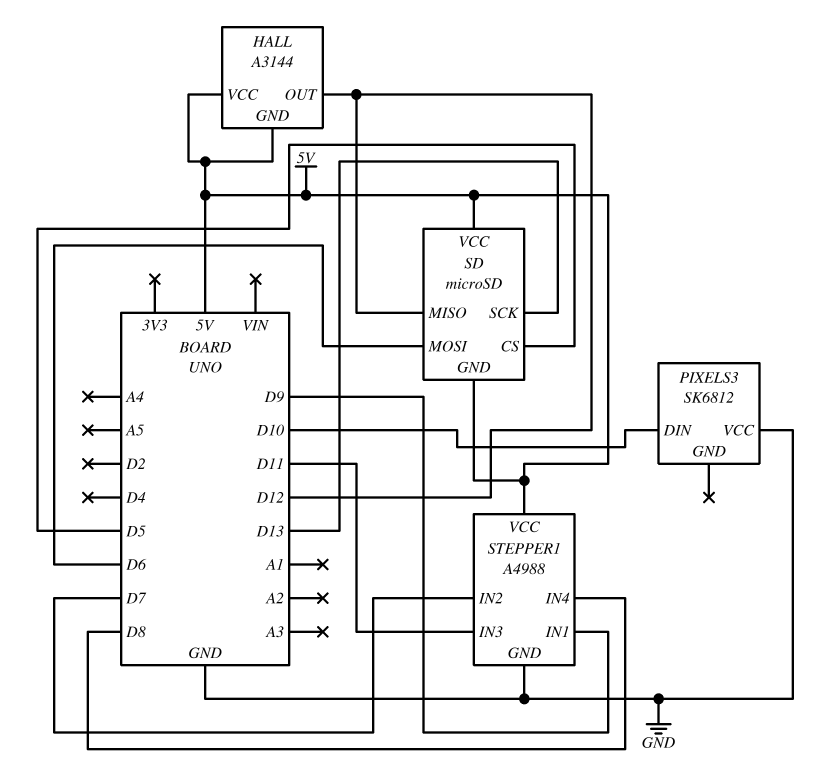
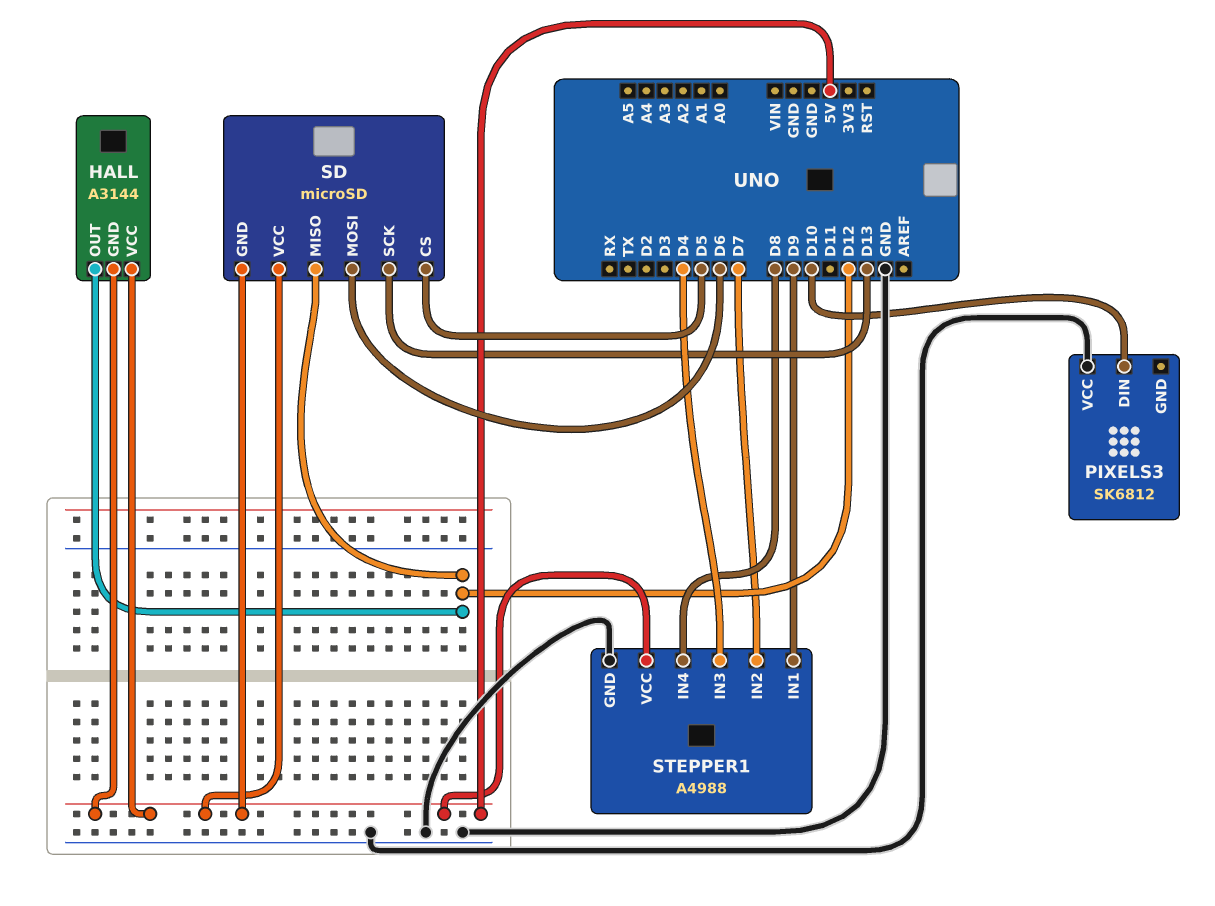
STEPPER1 pin IN3: D11 -> D4

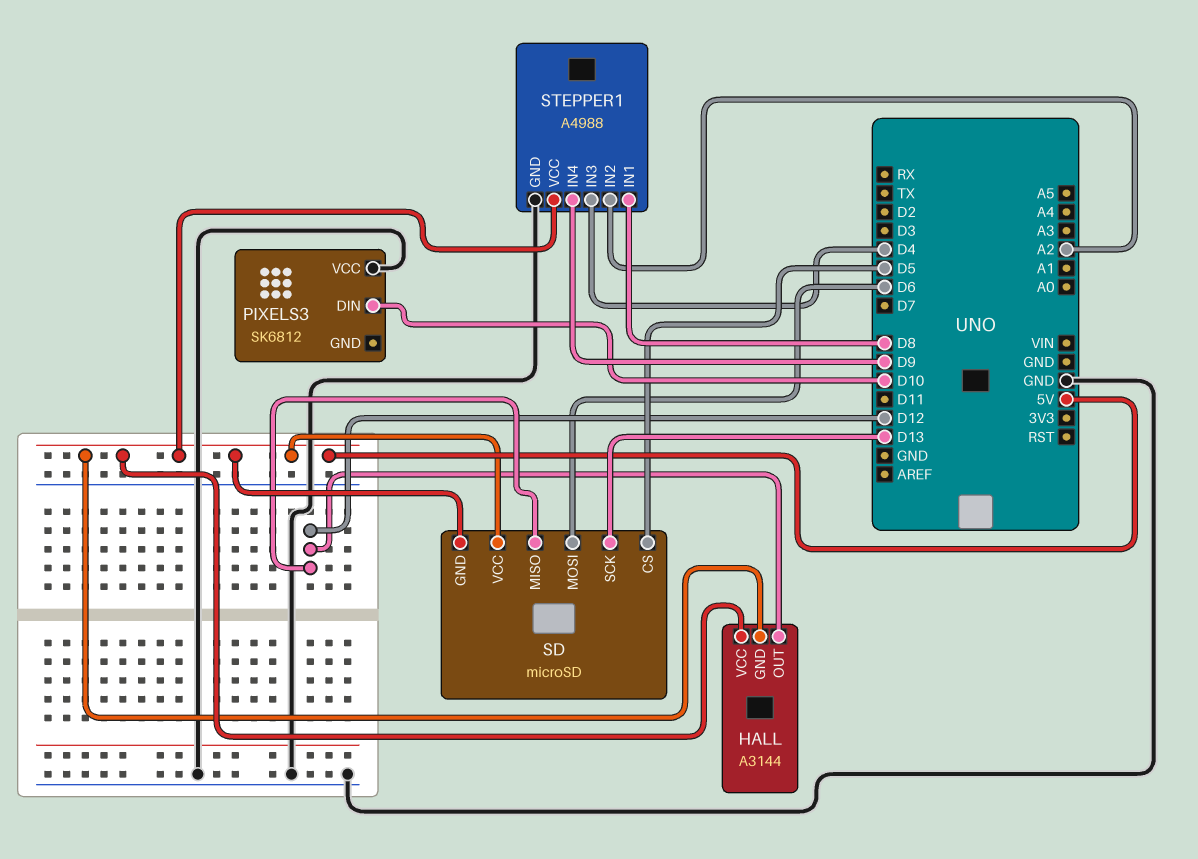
STEPPER1 pin IN1: D9 -> D8
STEPPER1 pin IN2: D7 -> A2
STEPPER1 pin IN4: D8 -> D9

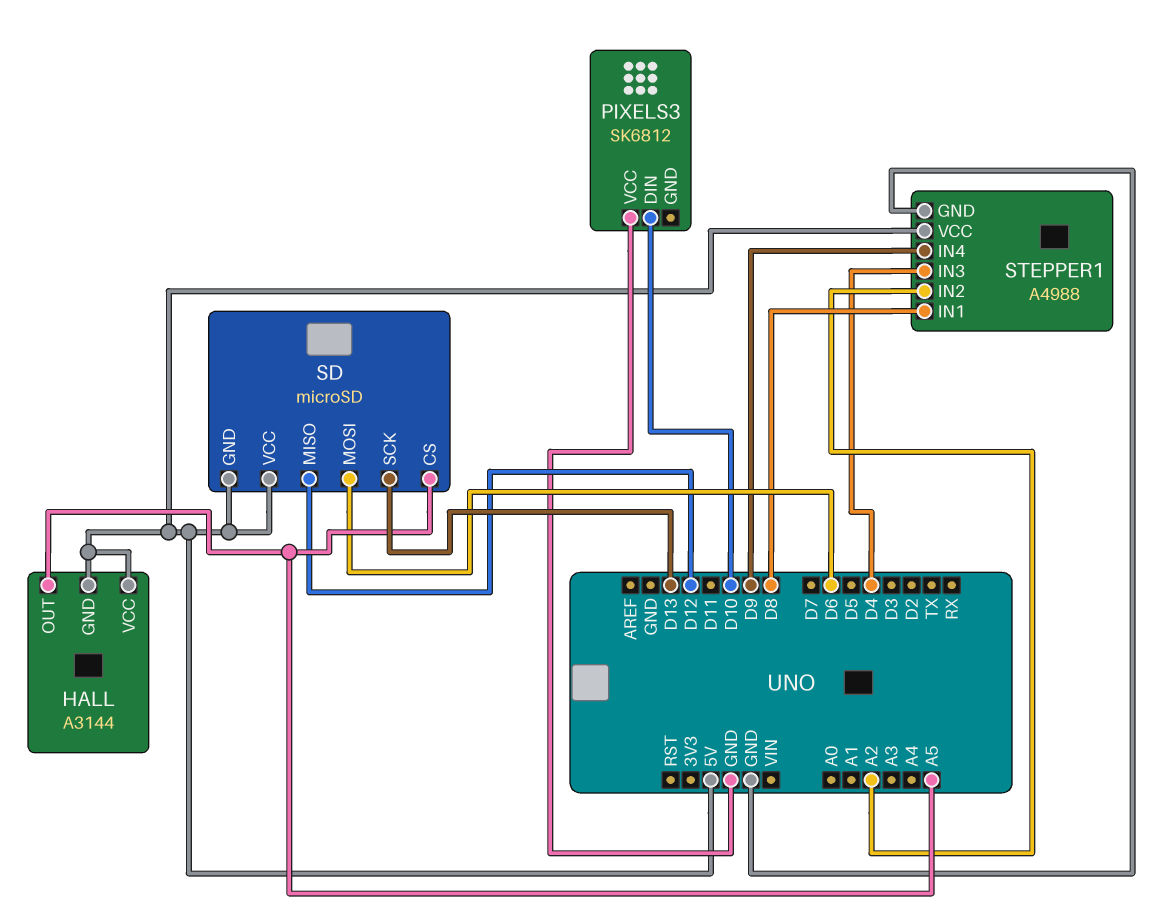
HALL pin OUT: D12 -> A5
SD pin CS: D5 -> A5

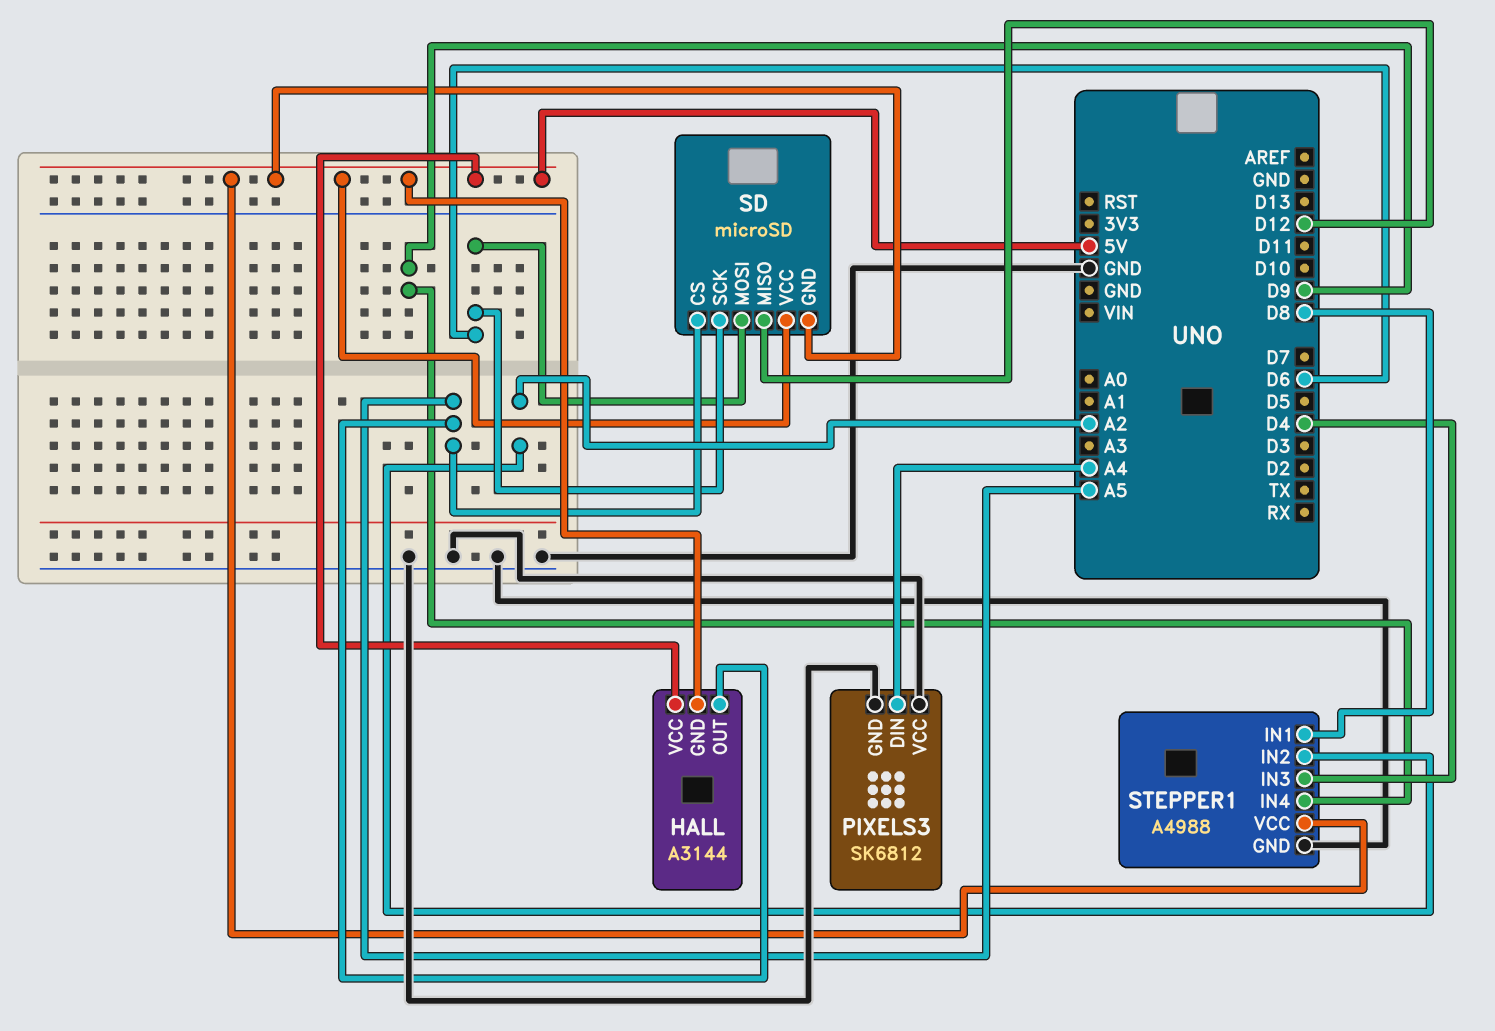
PIXELS3 pin DIN: D10 -> A4
PIXELS3 pin GND: none -> GND
SD pin SCK: D13 -> D6

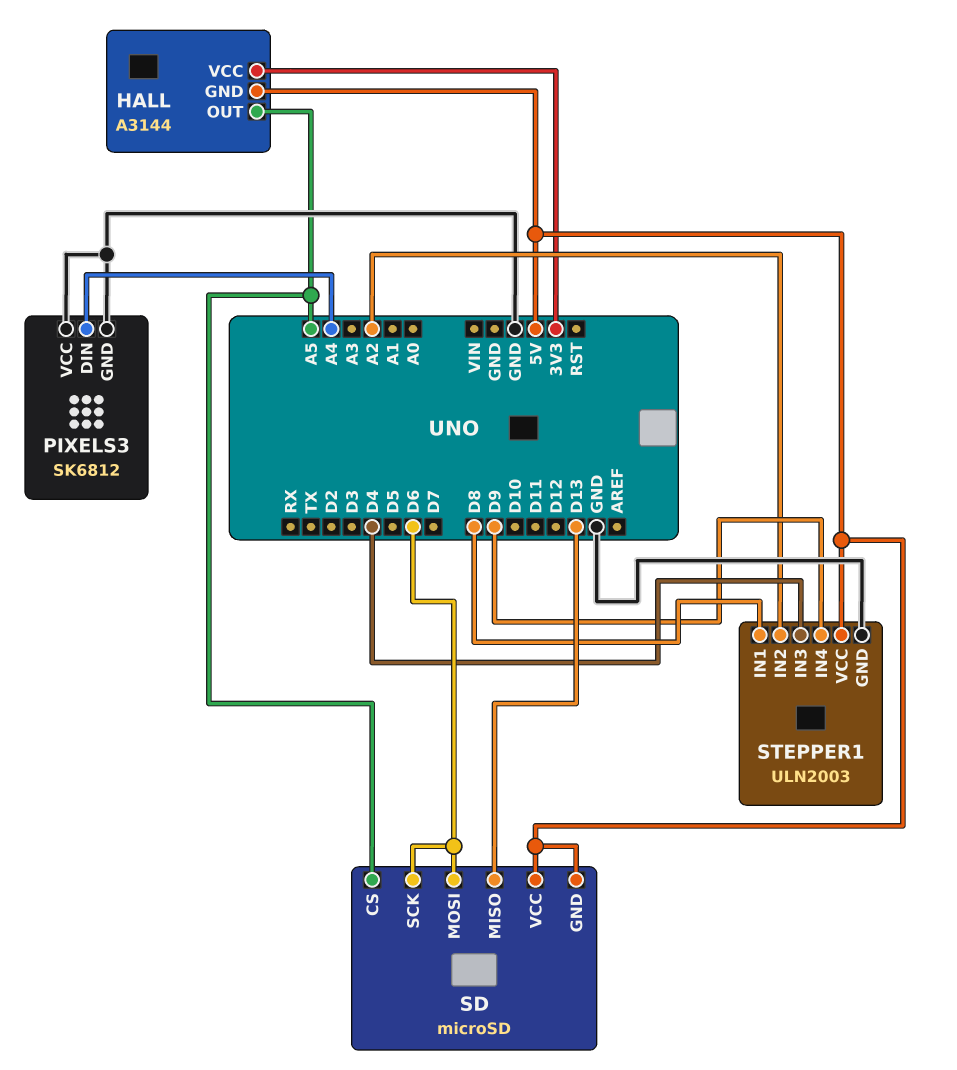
HALL pin VCC: 5V -> 3V3
SD pin MISO: D12 -> D13
STEPPER1: A4988 -> ULN2003

